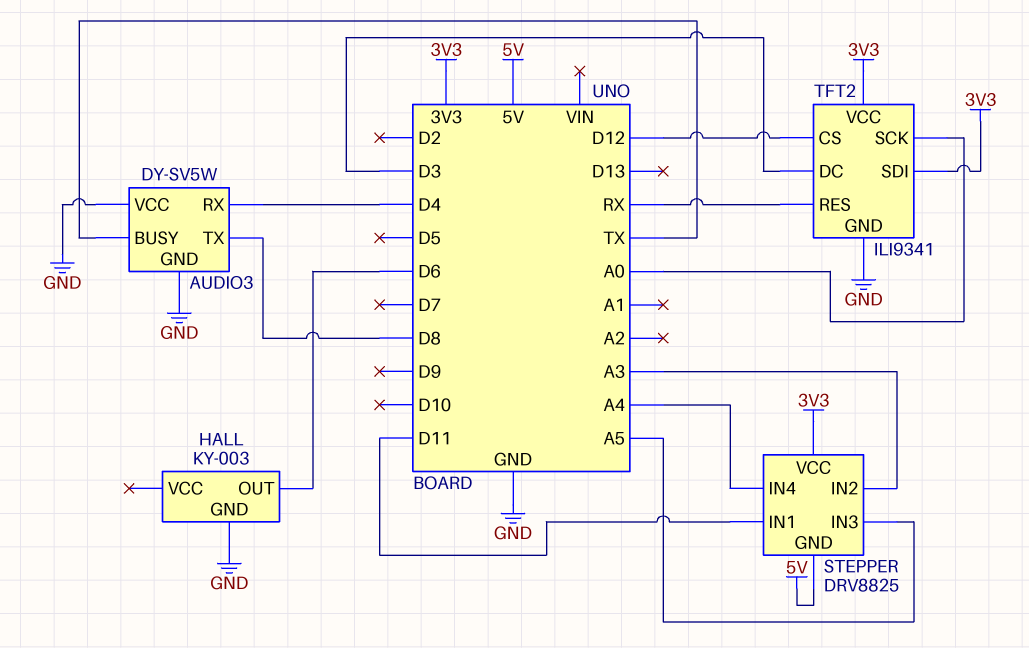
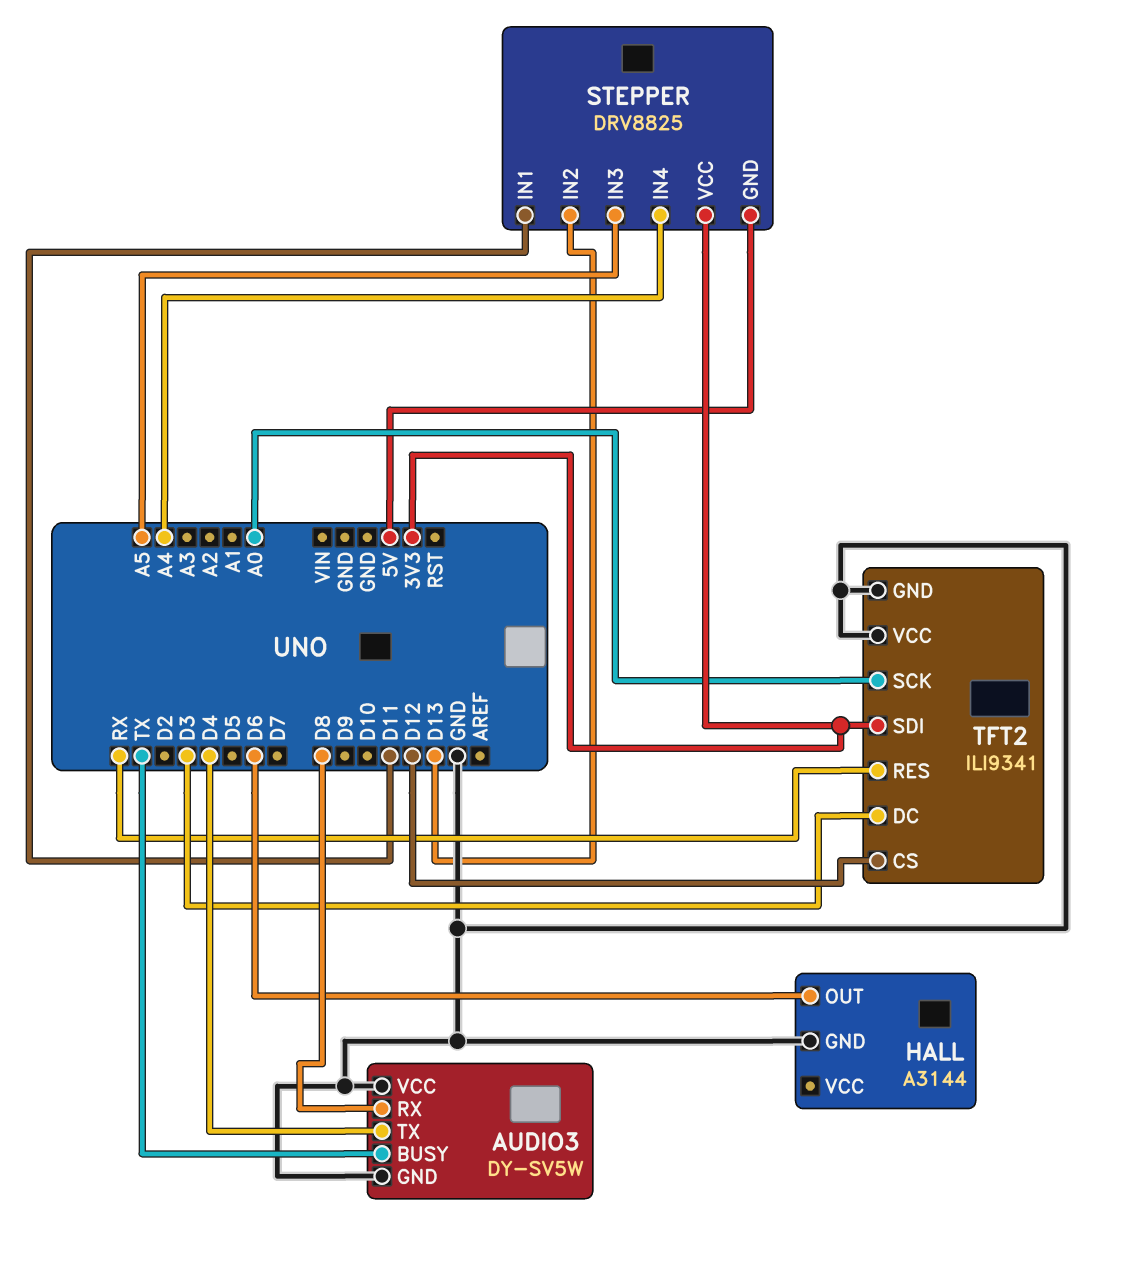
AUDIO3 pin RX: D4 -> D8
AUDIO3 pin TX: D8 -> D4
HALL: KY-003 -> A3144
STEPPER pin IN2: A3 -> D13
TFT2 pin VCC: 3V3 -> GND

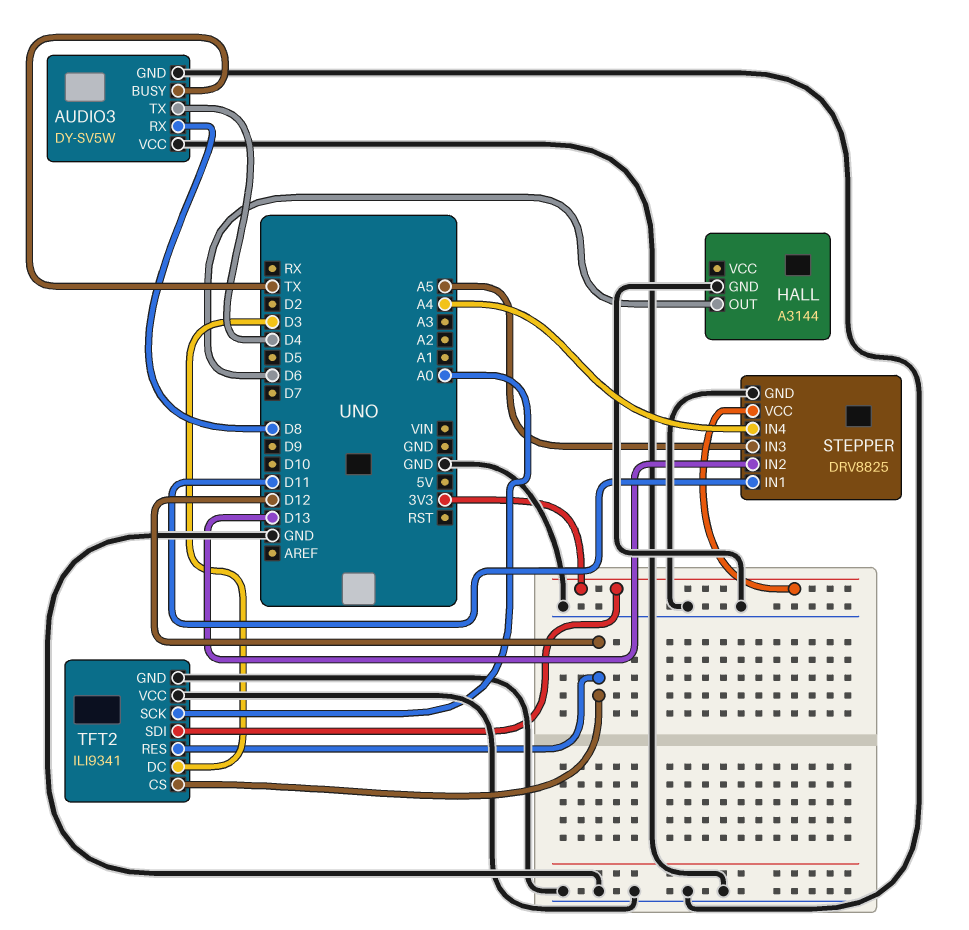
STEPPER pin GND: 5V -> GND
TFT2 pin RES: RX -> D12

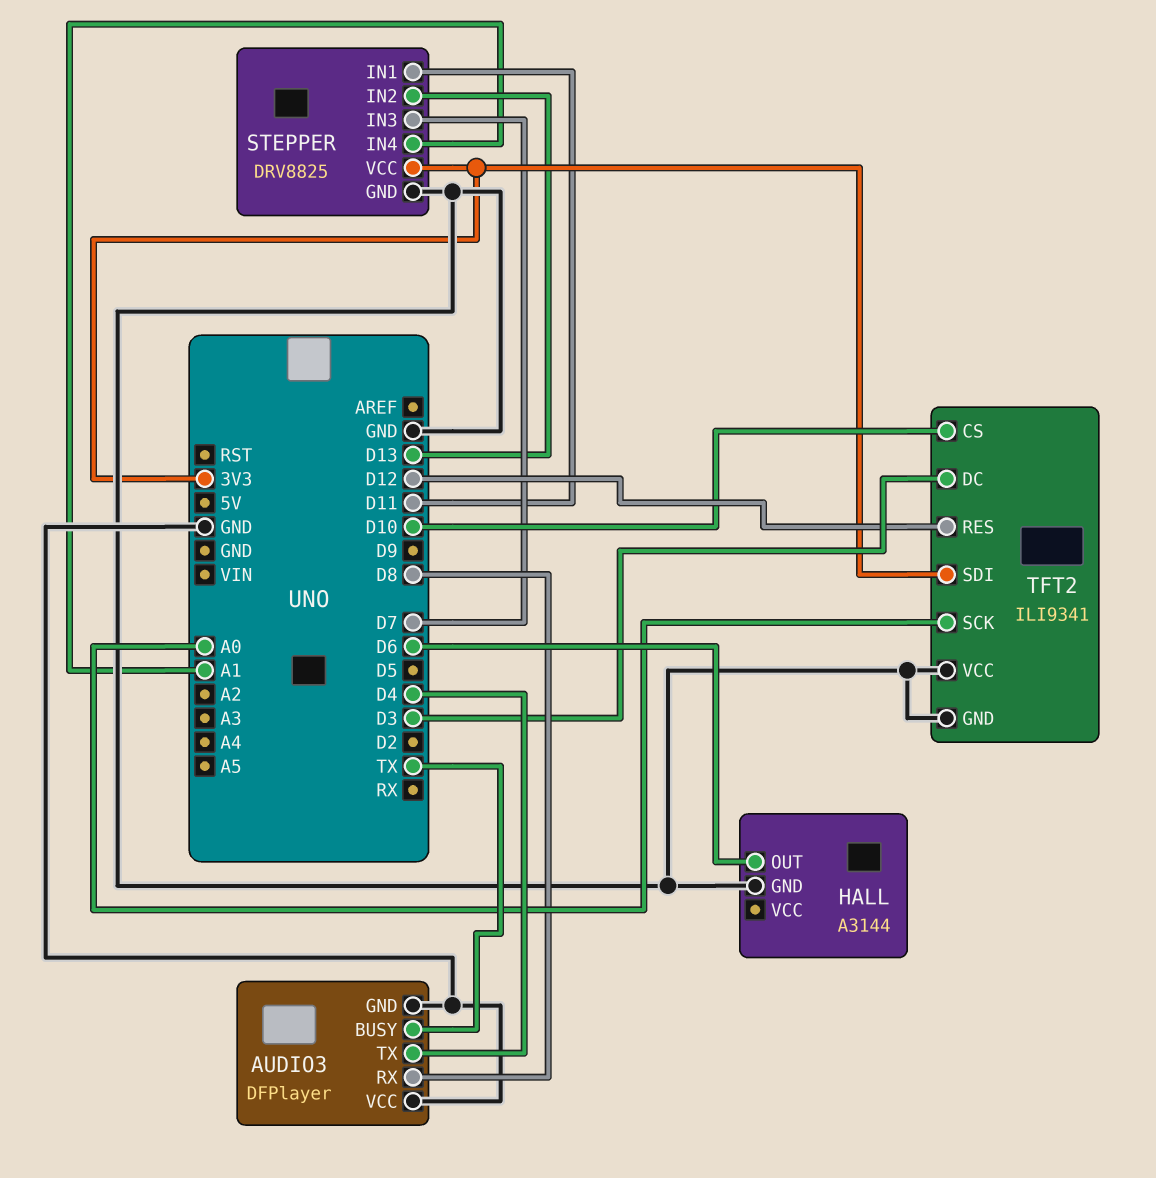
AUDIO3: DY-SV5W -> DFPlayer
STEPPER pin IN3: A5 -> D7
STEPPER pin IN4: A4 -> A1
TFT2 pin CS: D12 -> D10

